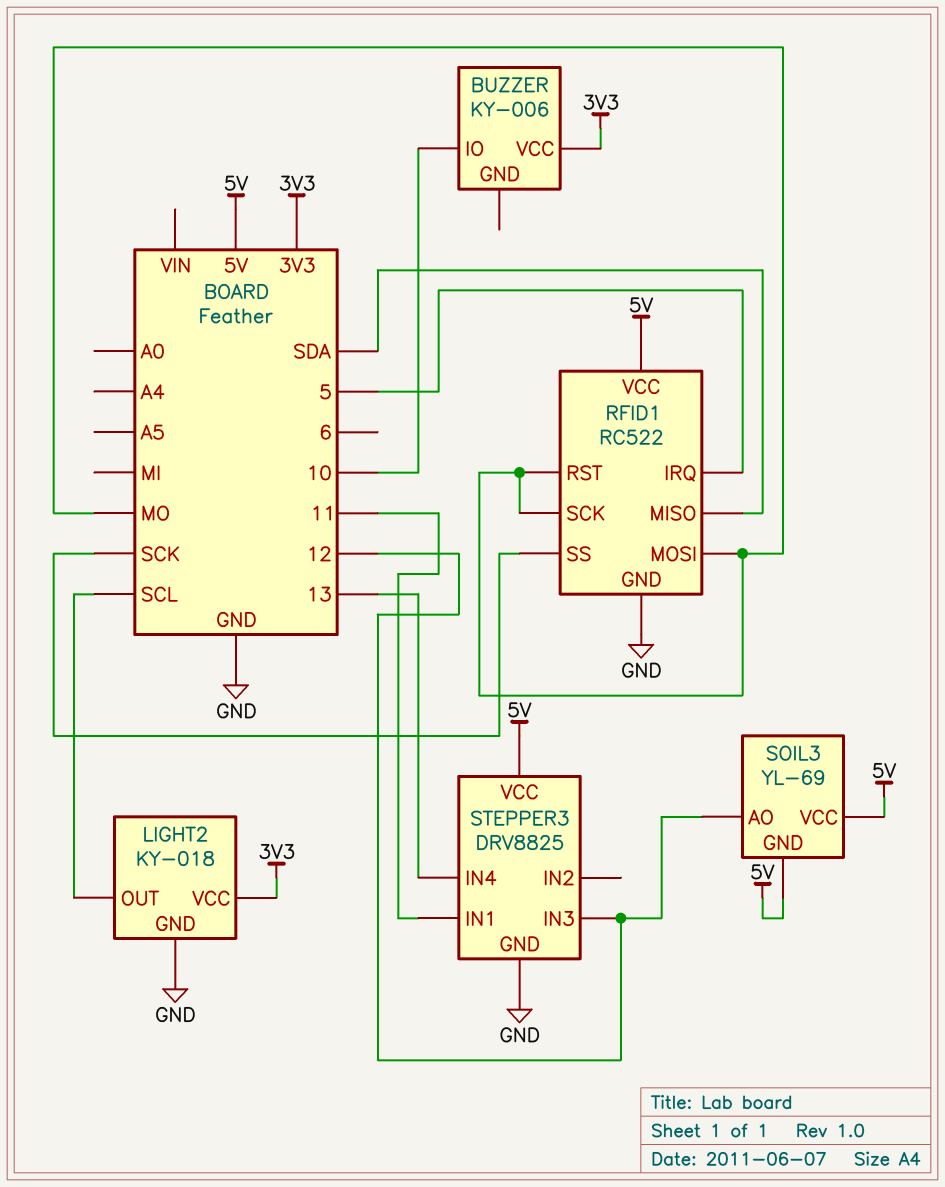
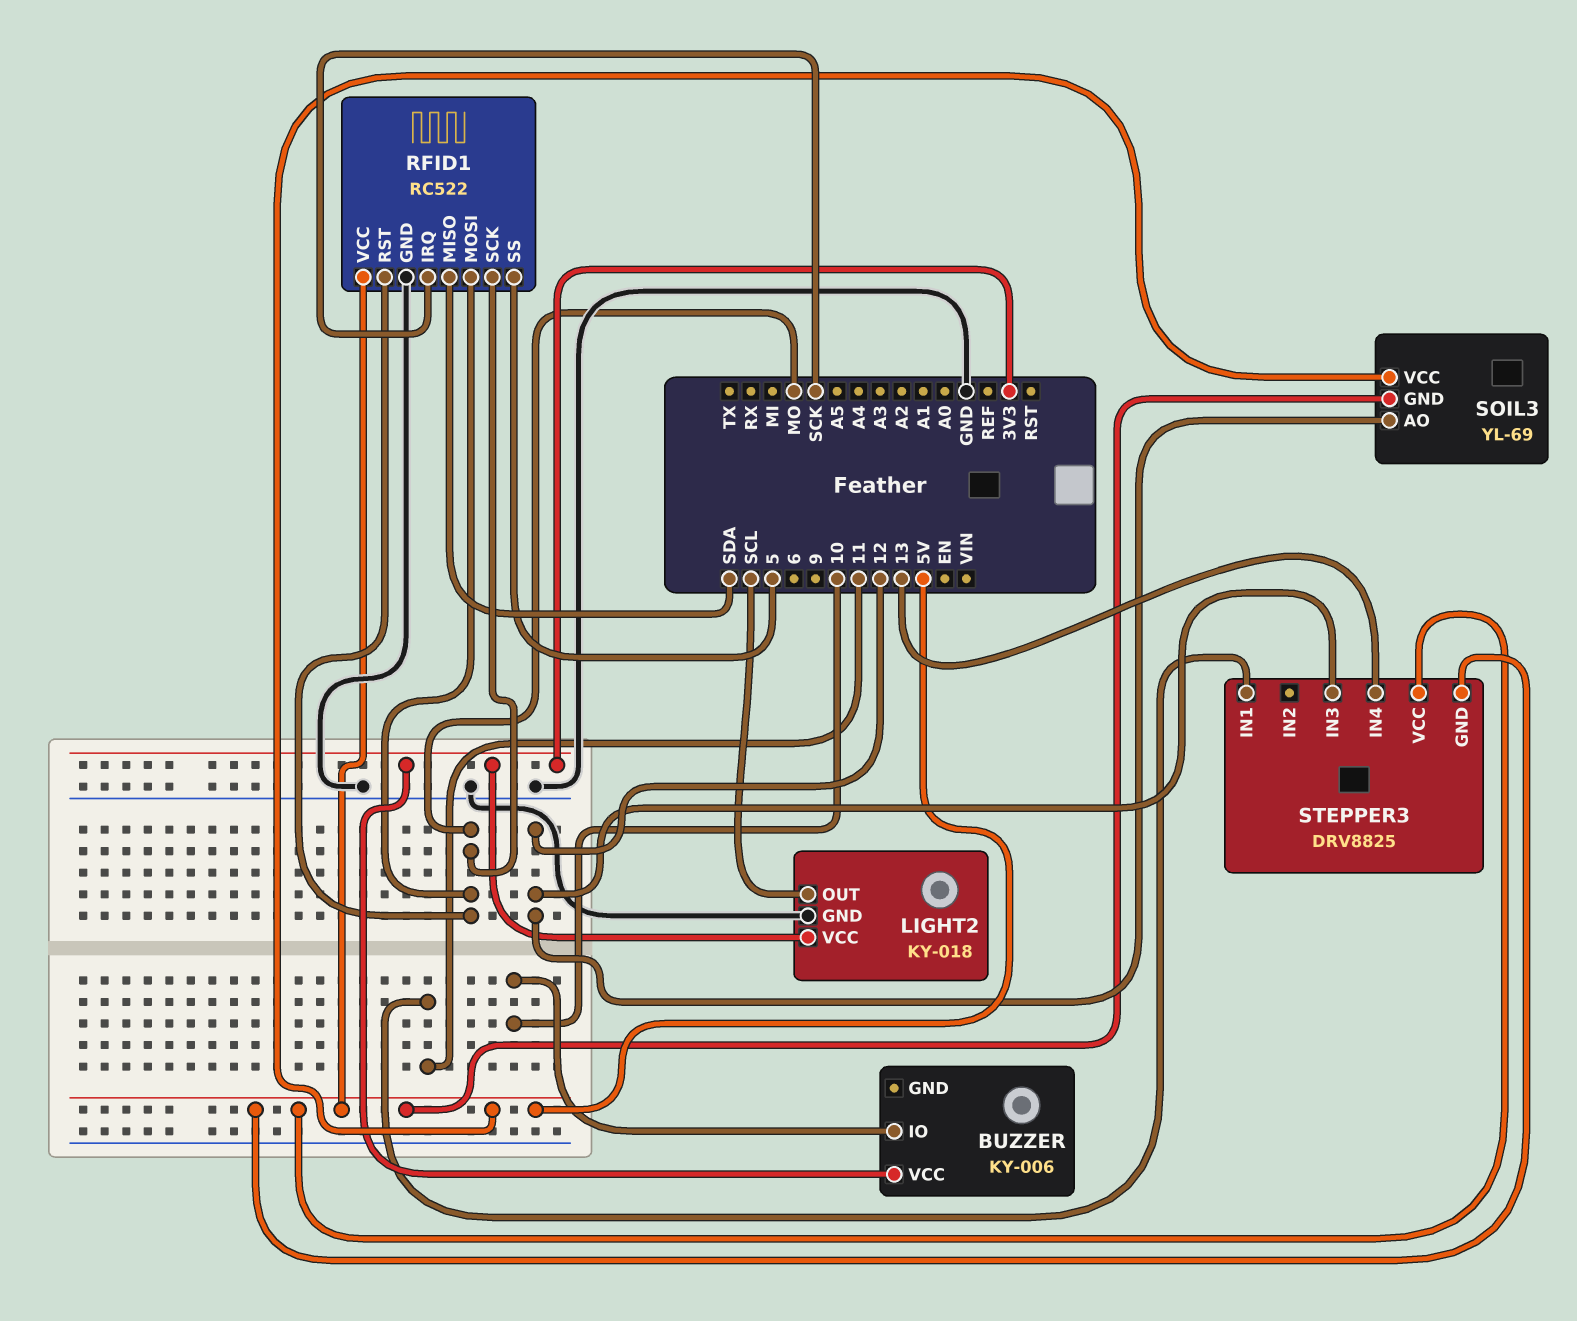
RFID1 pin IRQ: 5 -> SCK
RFID1 pin SS: SCK -> 5
STEPPER3 pin GND: GND -> 5V

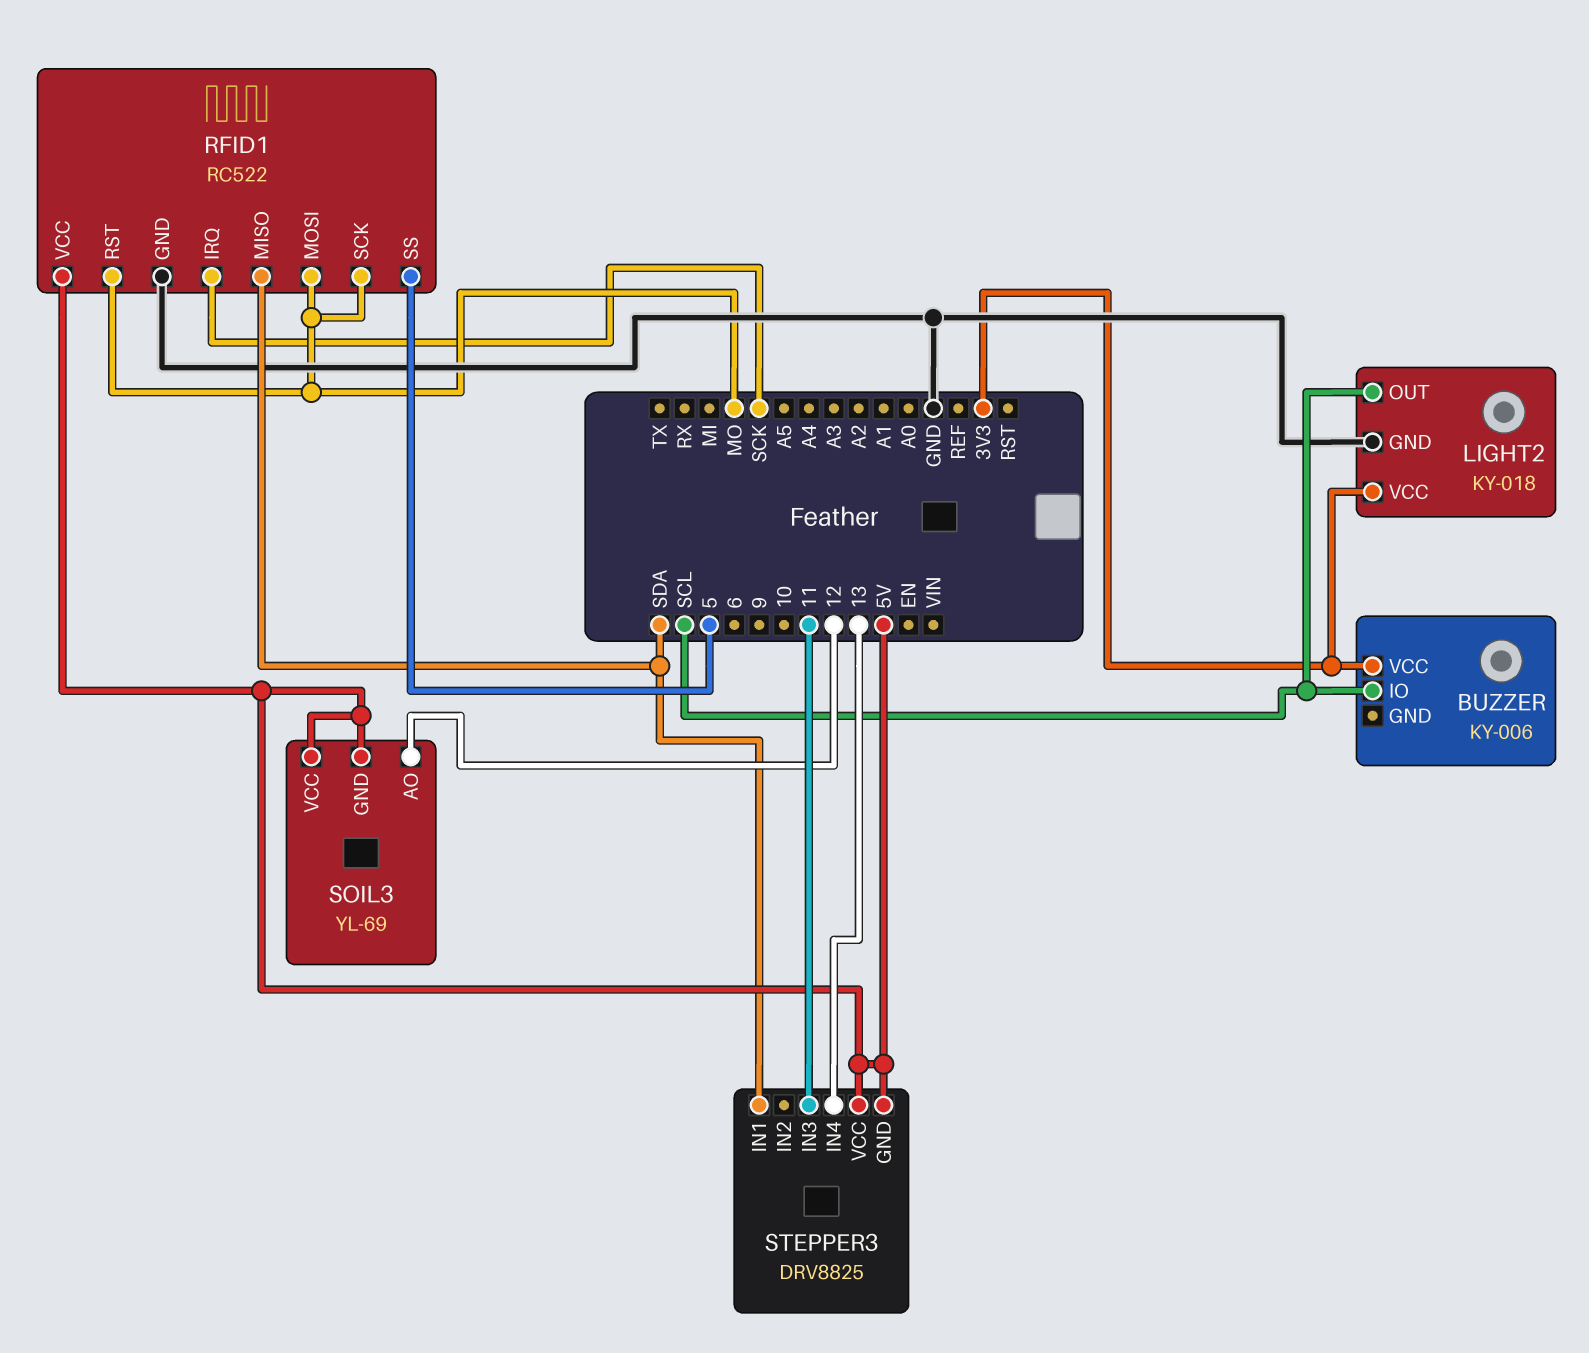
BUZZER pin IO: 10 -> SCL
STEPPER3 pin IN1: 11 -> SDA
STEPPER3 pin IN3: 12 -> 11

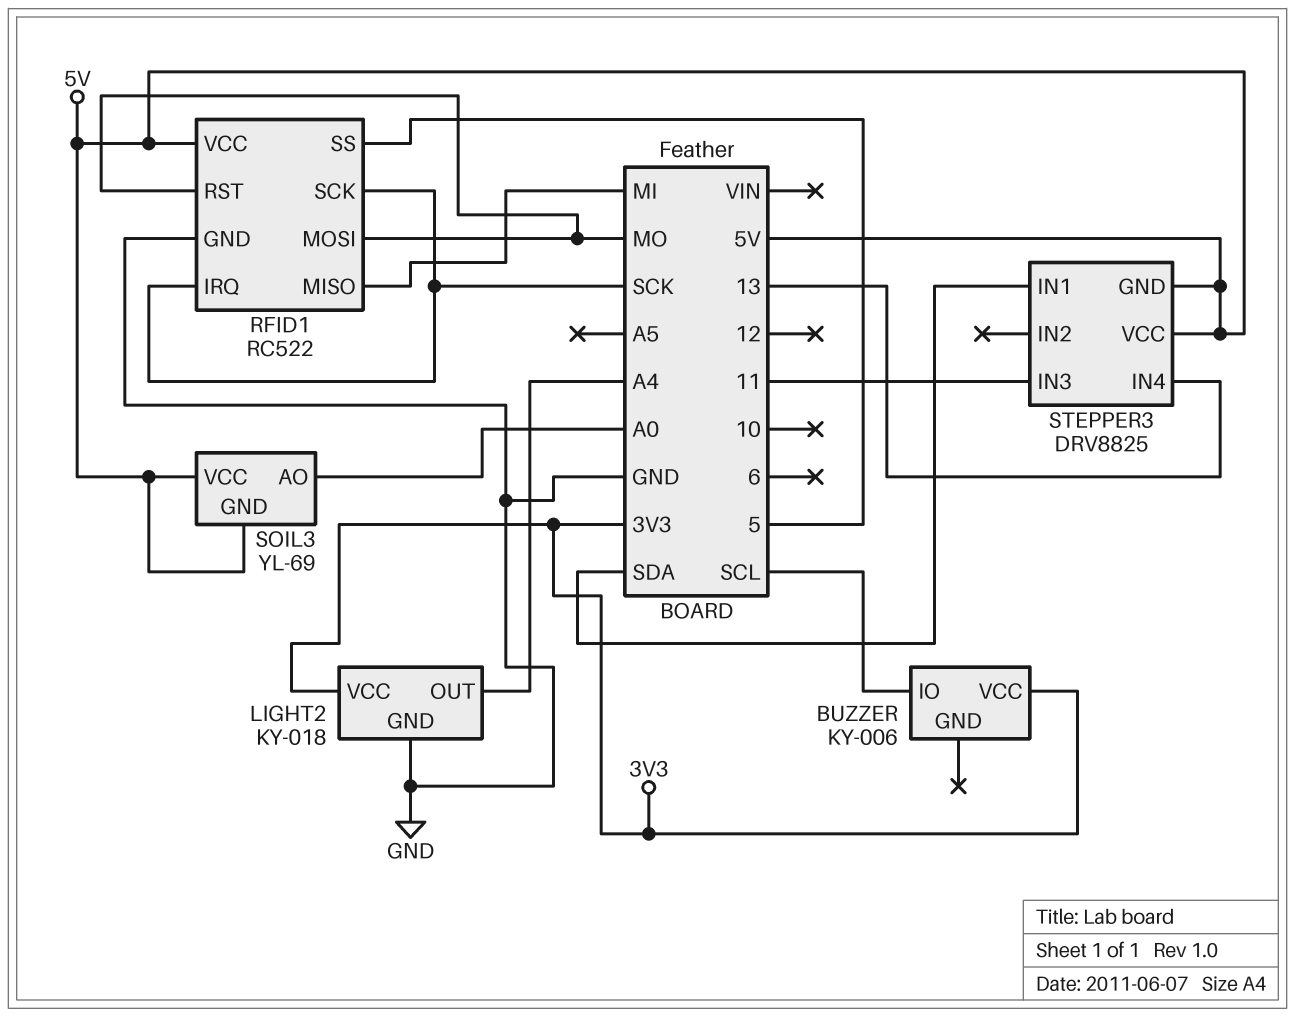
LIGHT2 pin OUT: SCL -> A4
RFID1 pin MISO: SDA -> MI
RFID1 pin SCK: MO -> SCK
SOIL3 pin AO: 12 -> A0

